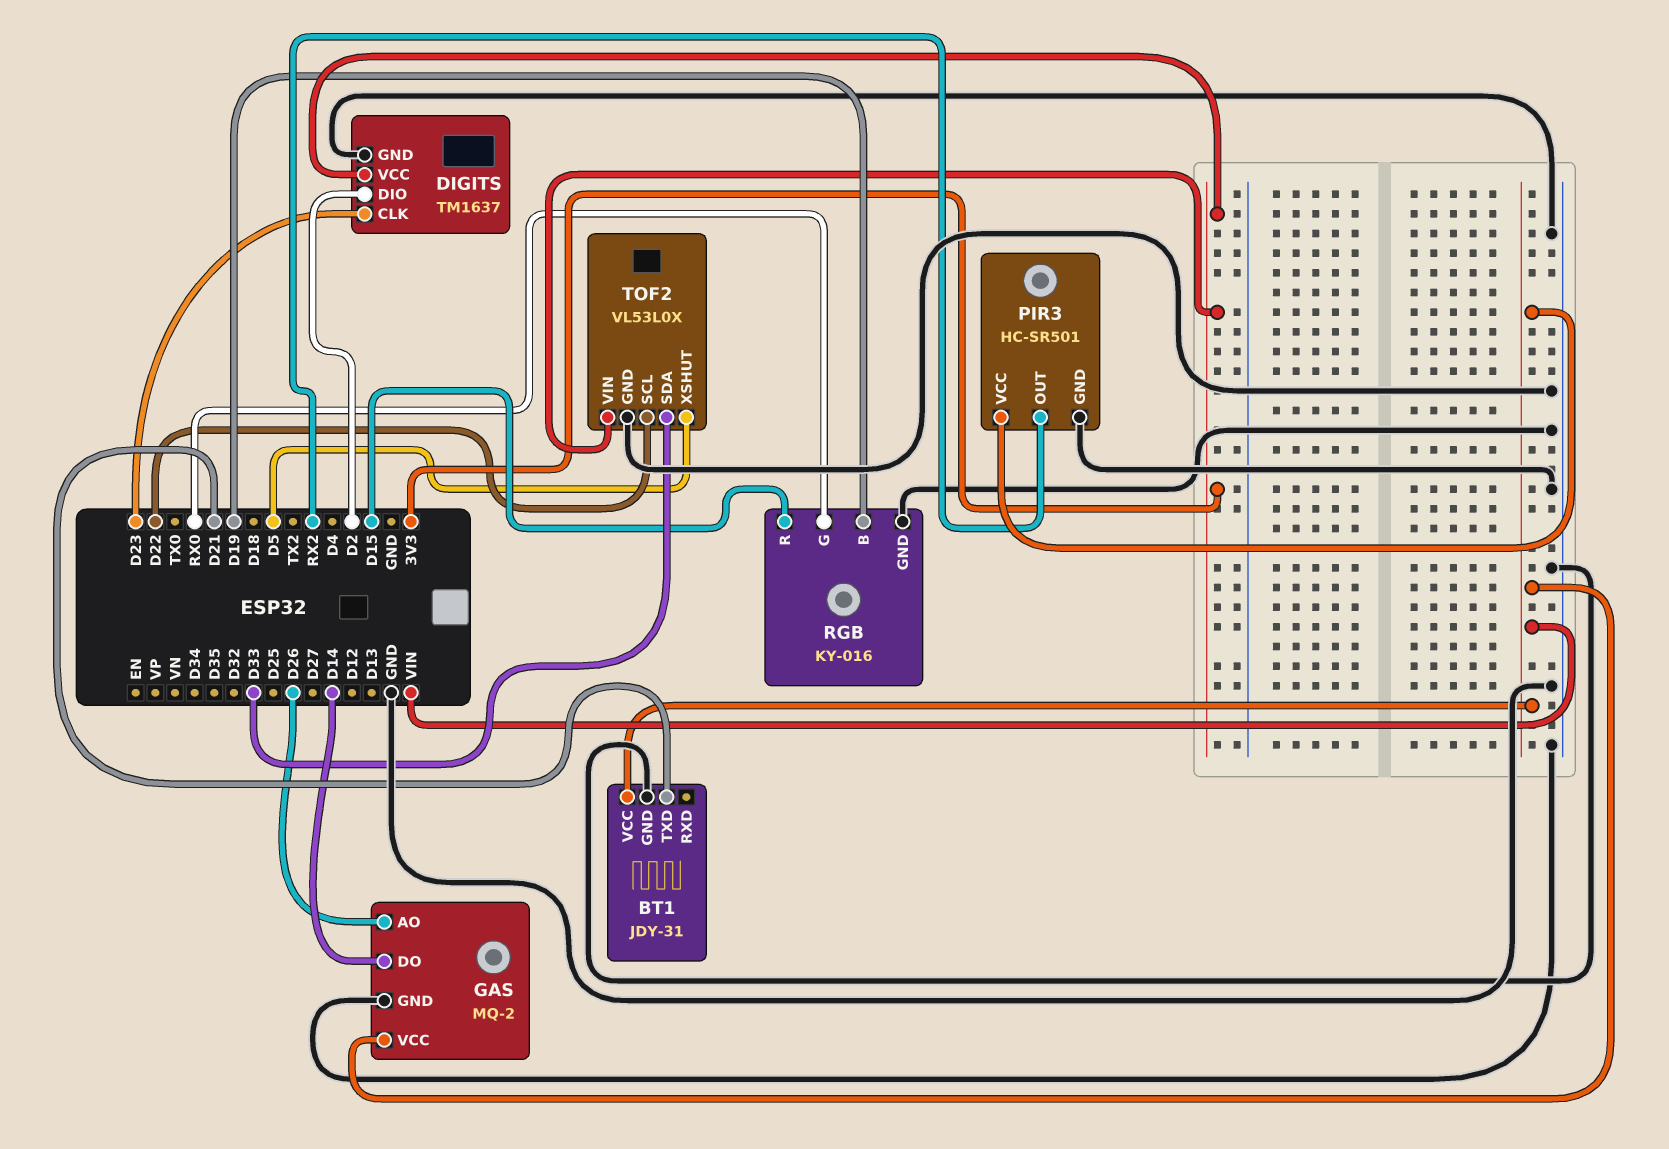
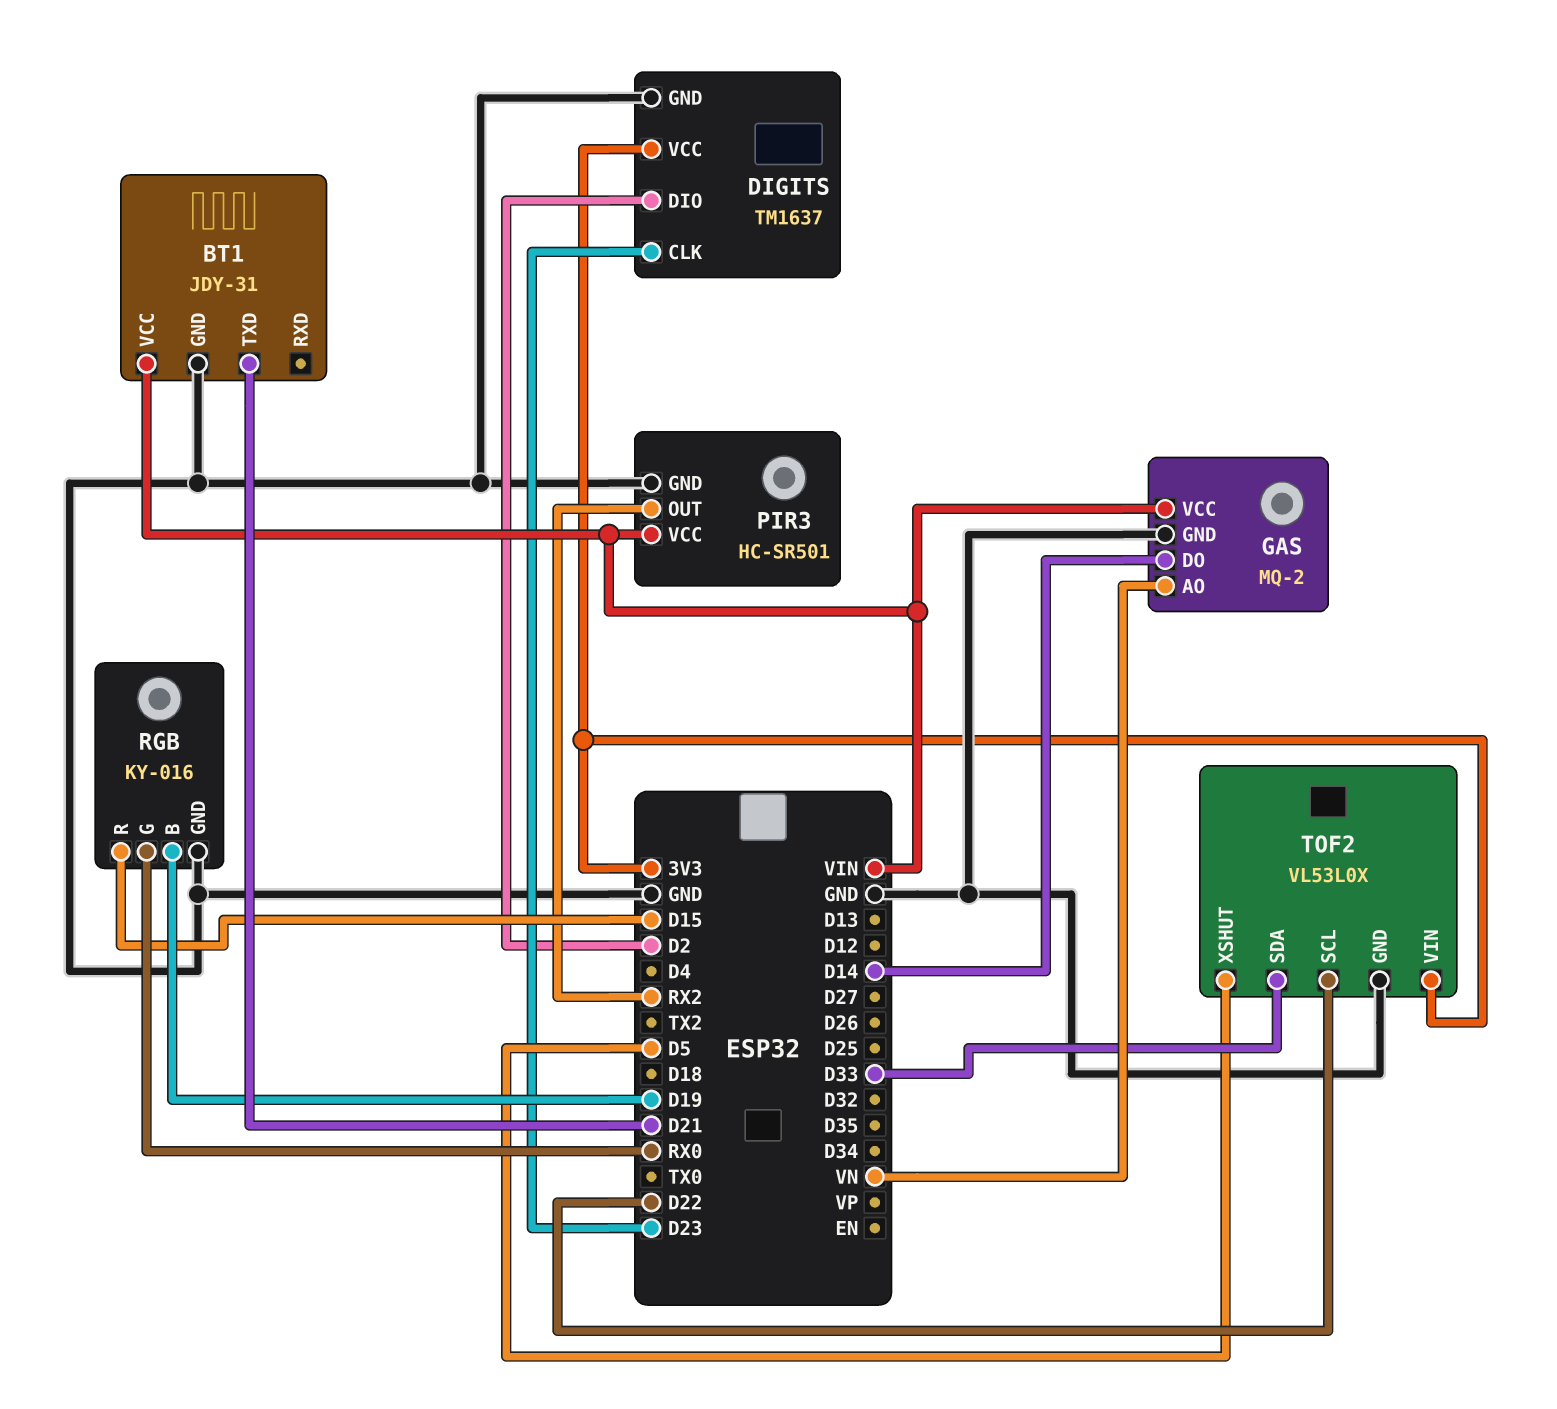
GAS pin AO: D26 -> VN

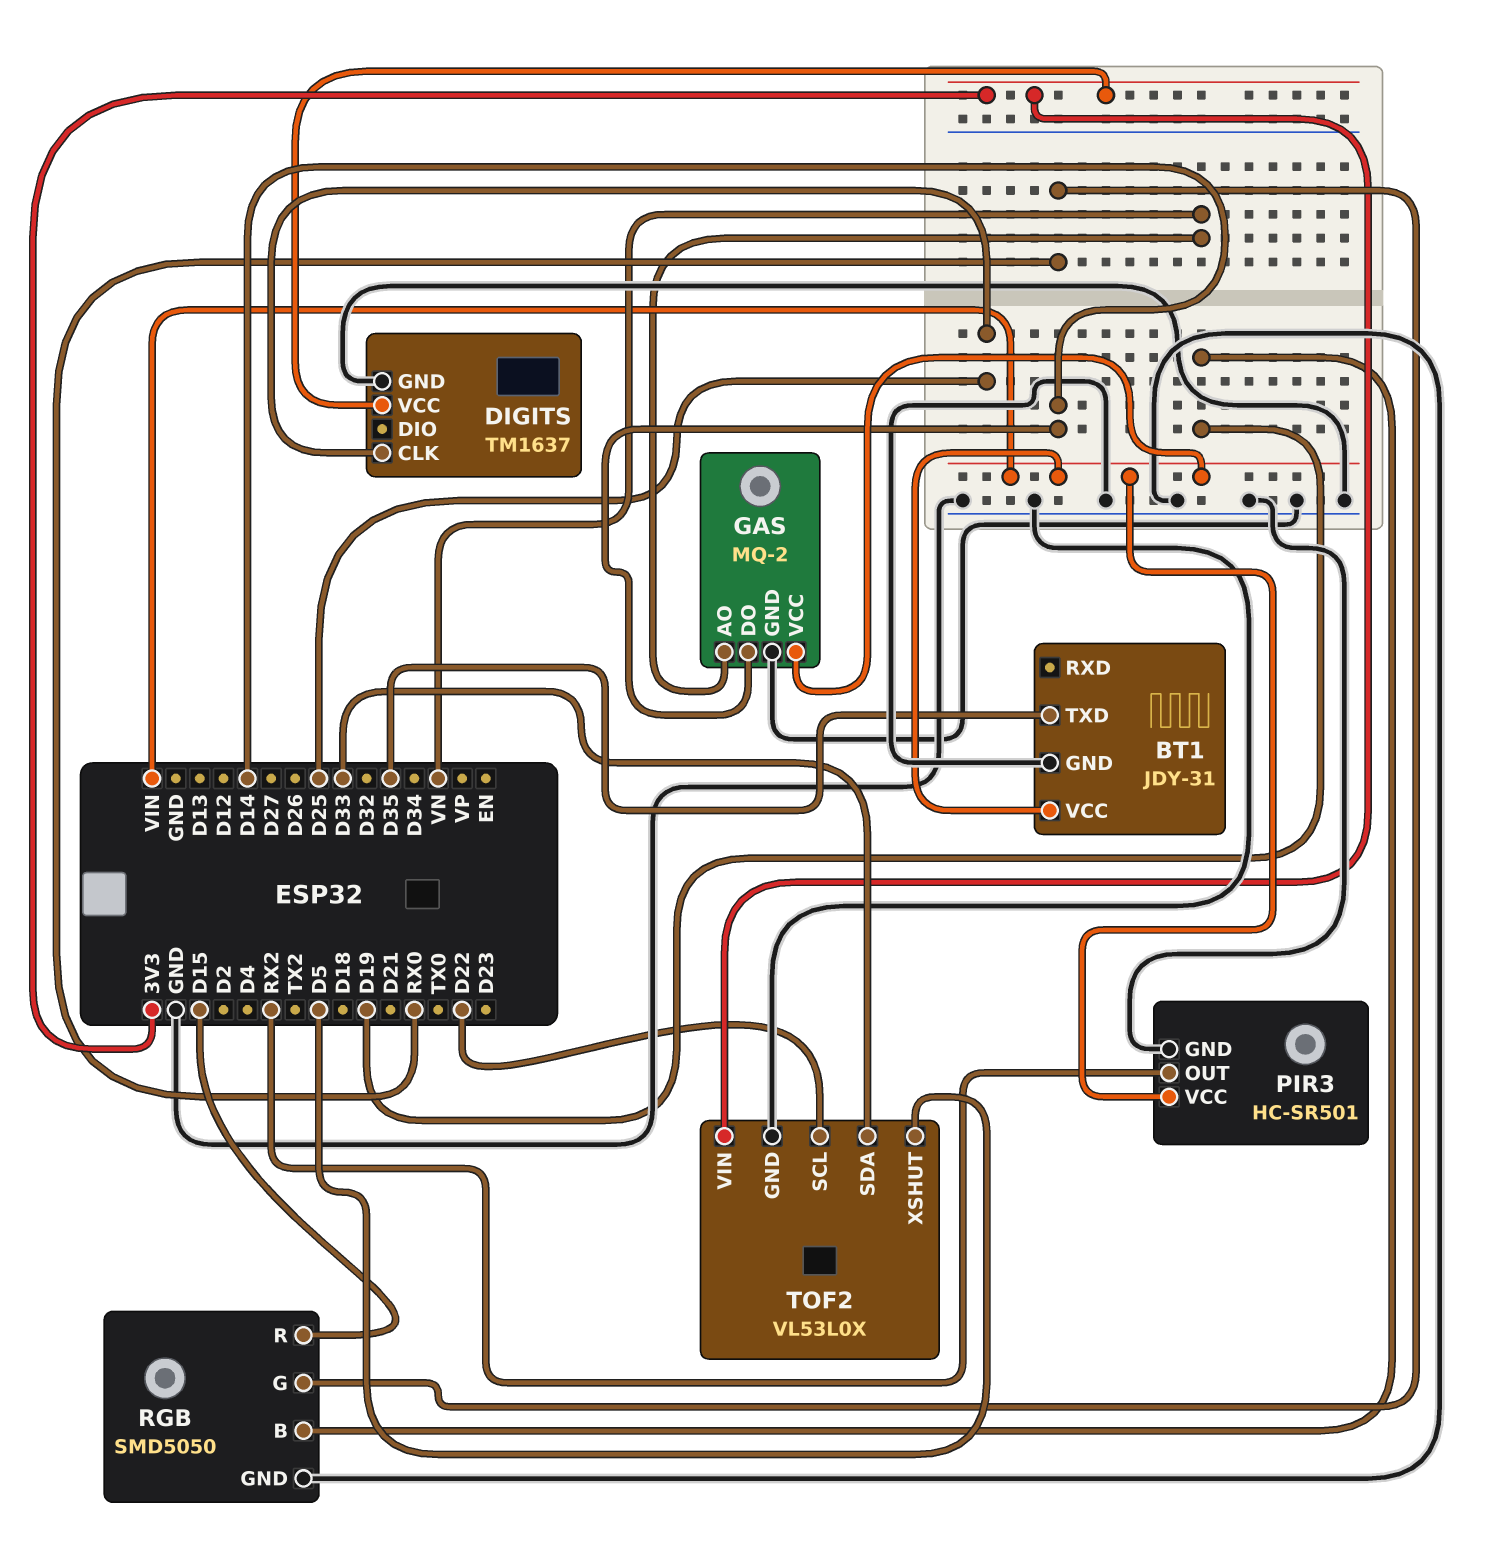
BT1 pin TXD: D21 -> D35
DIGITS pin CLK: D23 -> D25
DIGITS pin DIO: D2 -> none
RGB: KY-016 -> SMD5050

